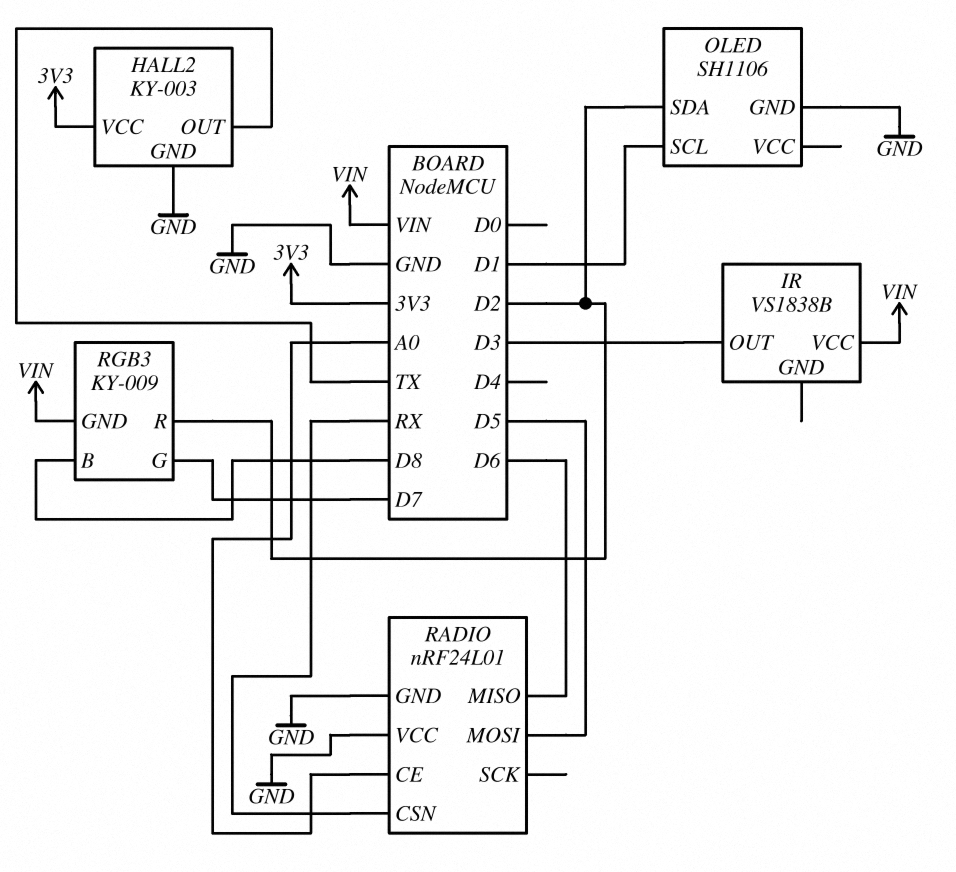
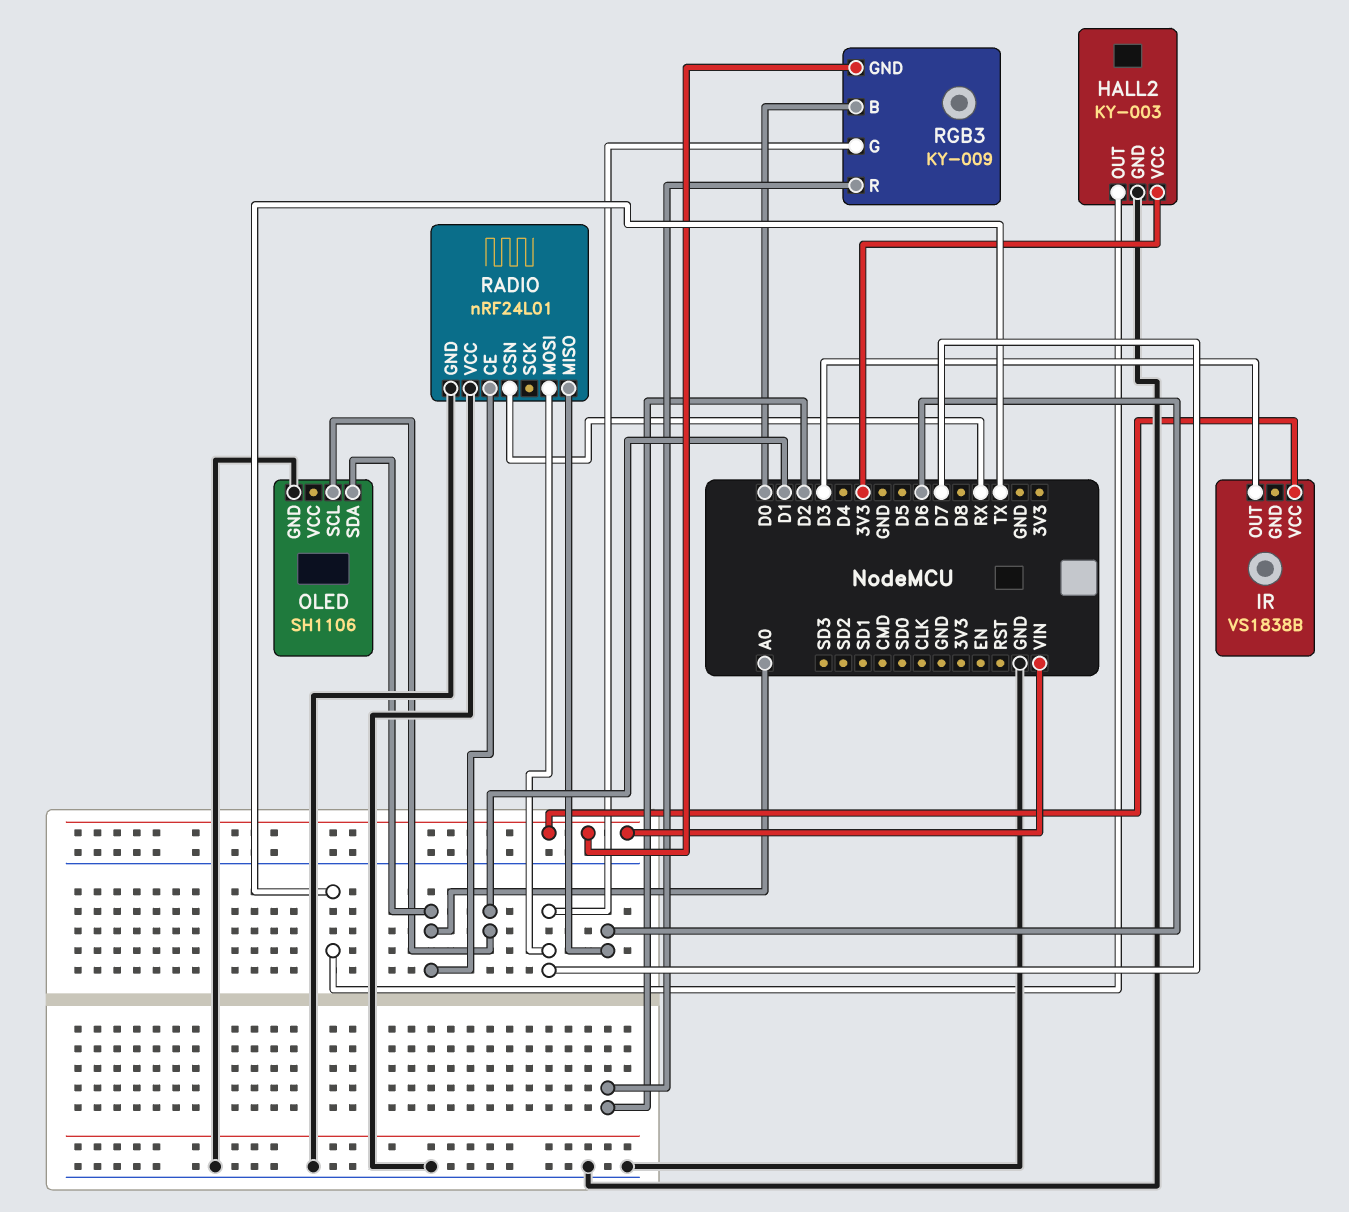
OLED pin SDA: D2 -> A0
RADIO pin MOSI: D5 -> D7
RGB3 pin B: D8 -> D0

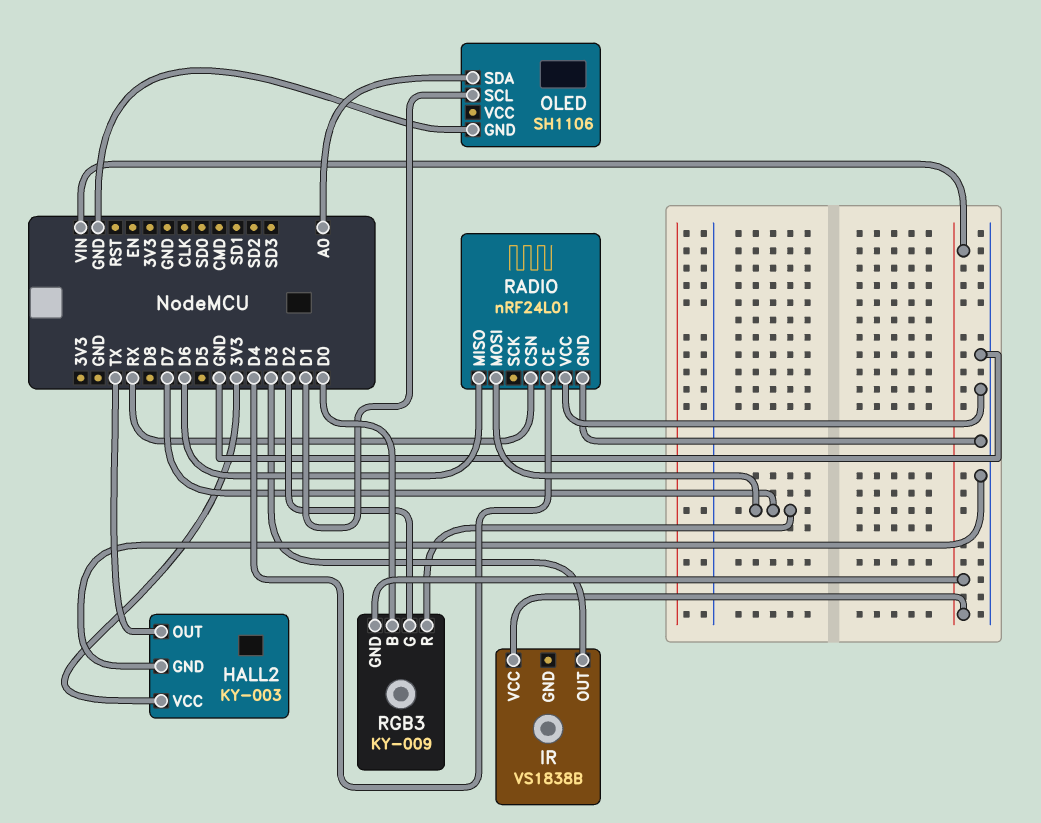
RADIO pin CE: A0 -> D4
RGB3 pin G: D7 -> D2
RGB3 pin R: D2 -> D7

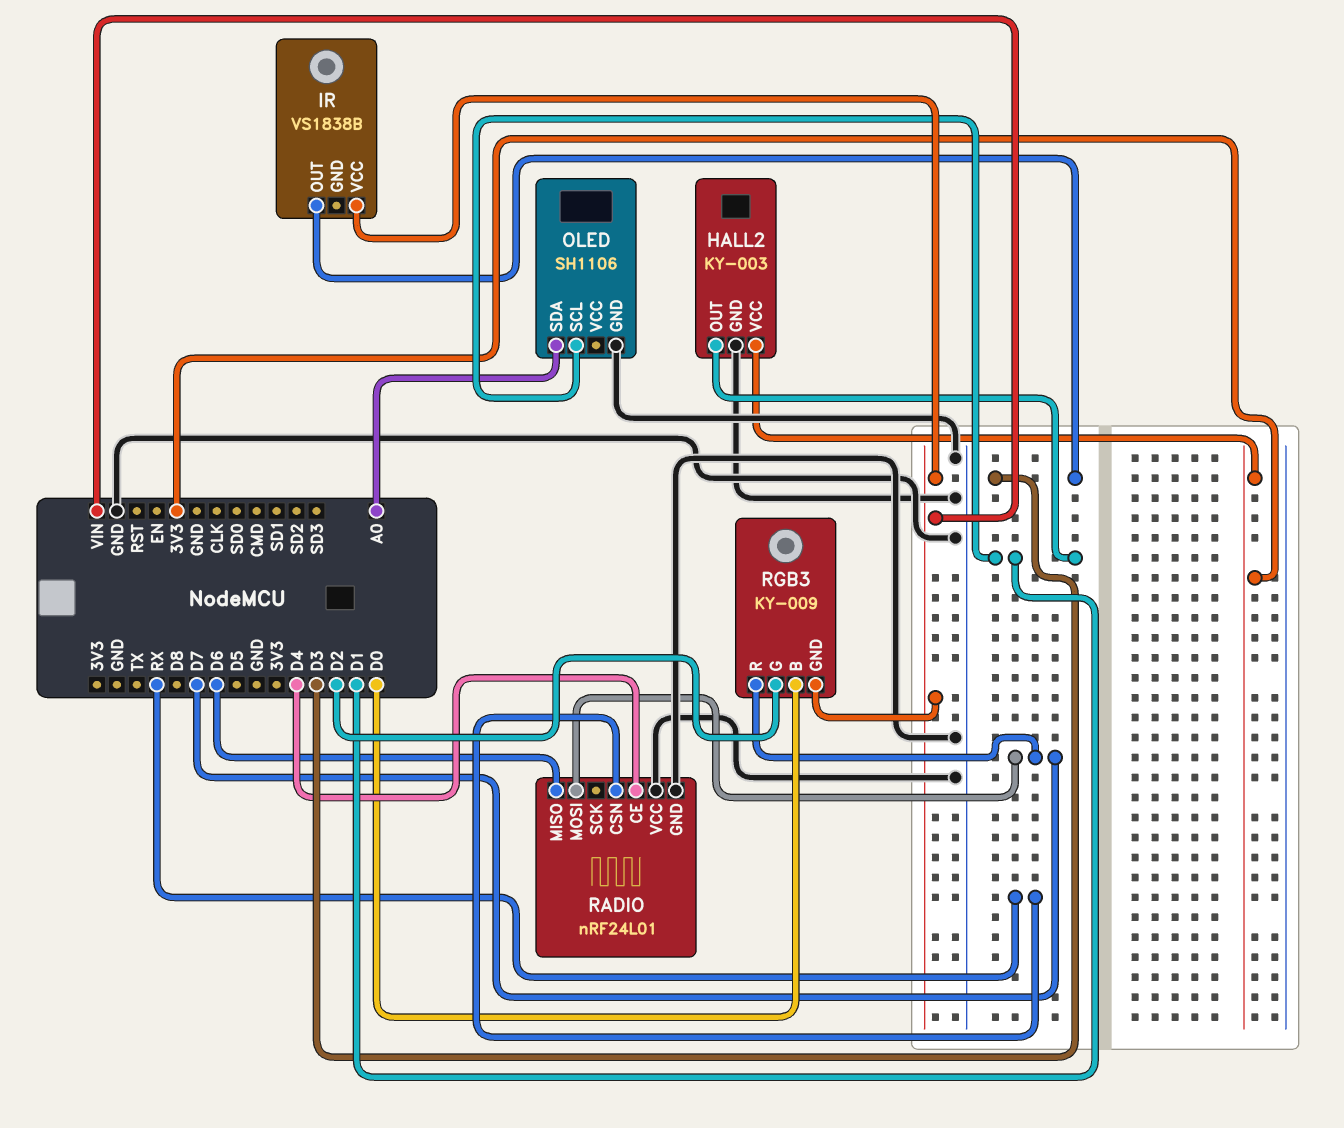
HALL2 pin OUT: TX -> D1

